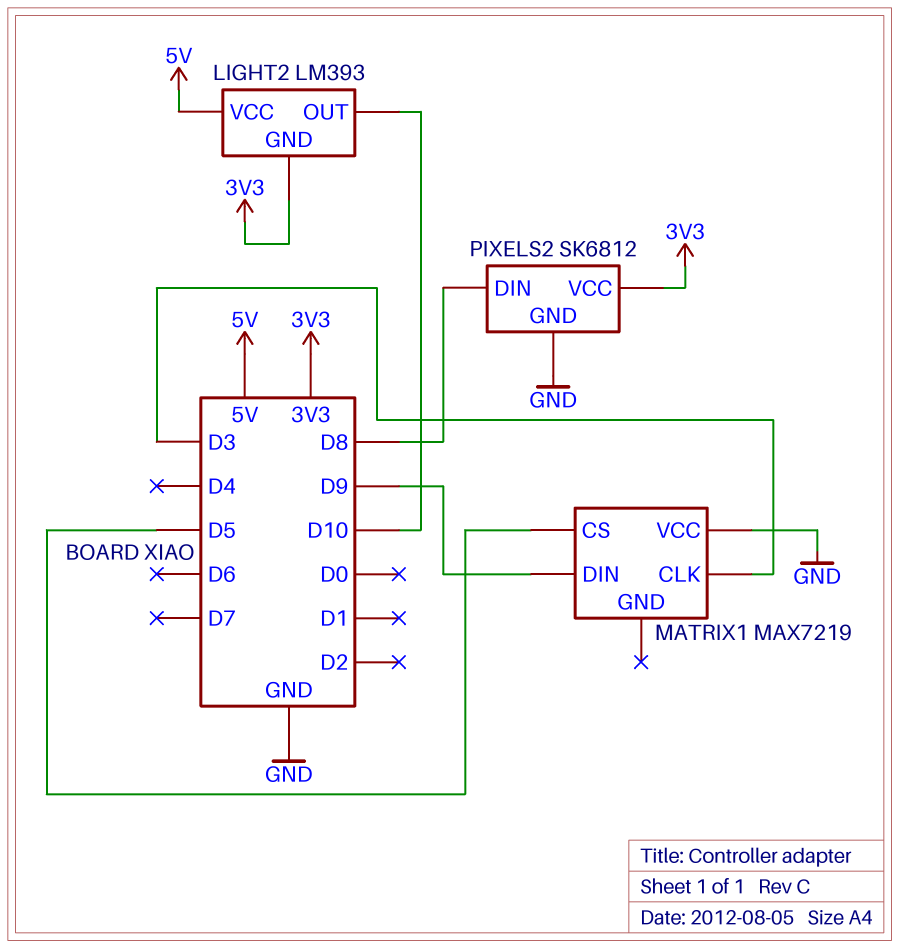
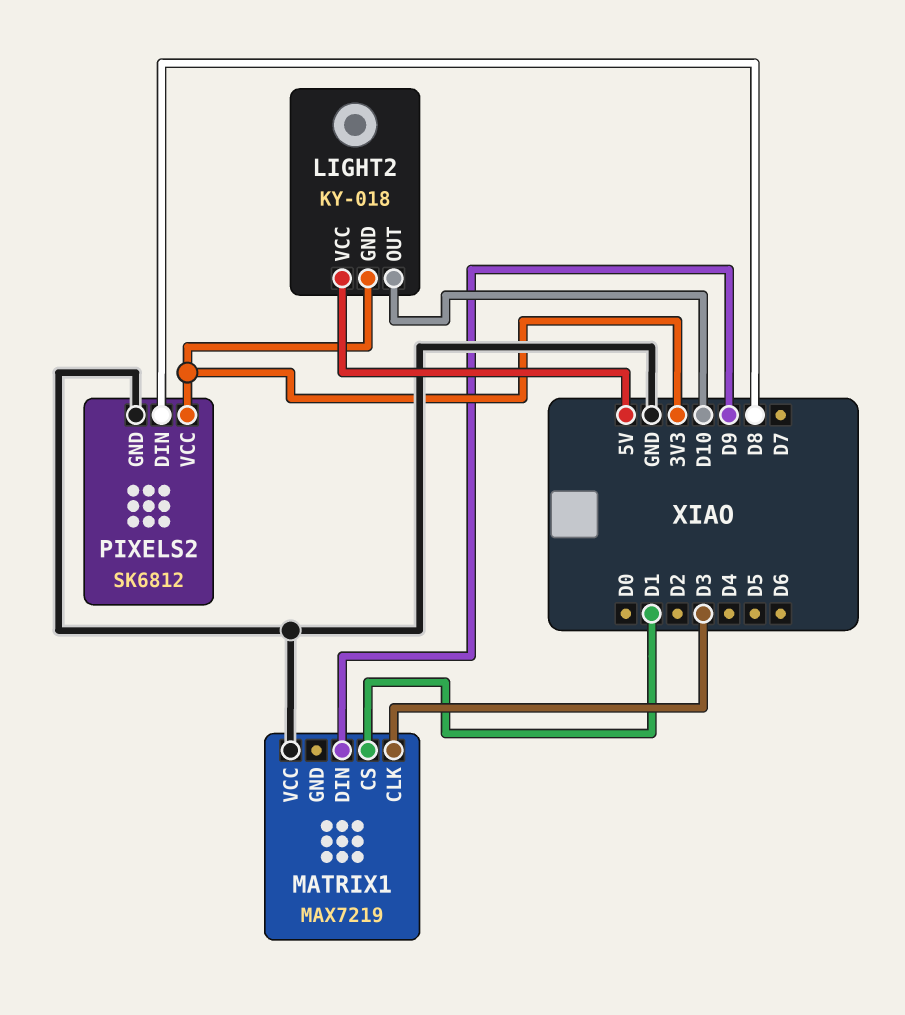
LIGHT2: LM393 -> KY-018
MATRIX1 pin CS: D5 -> D1

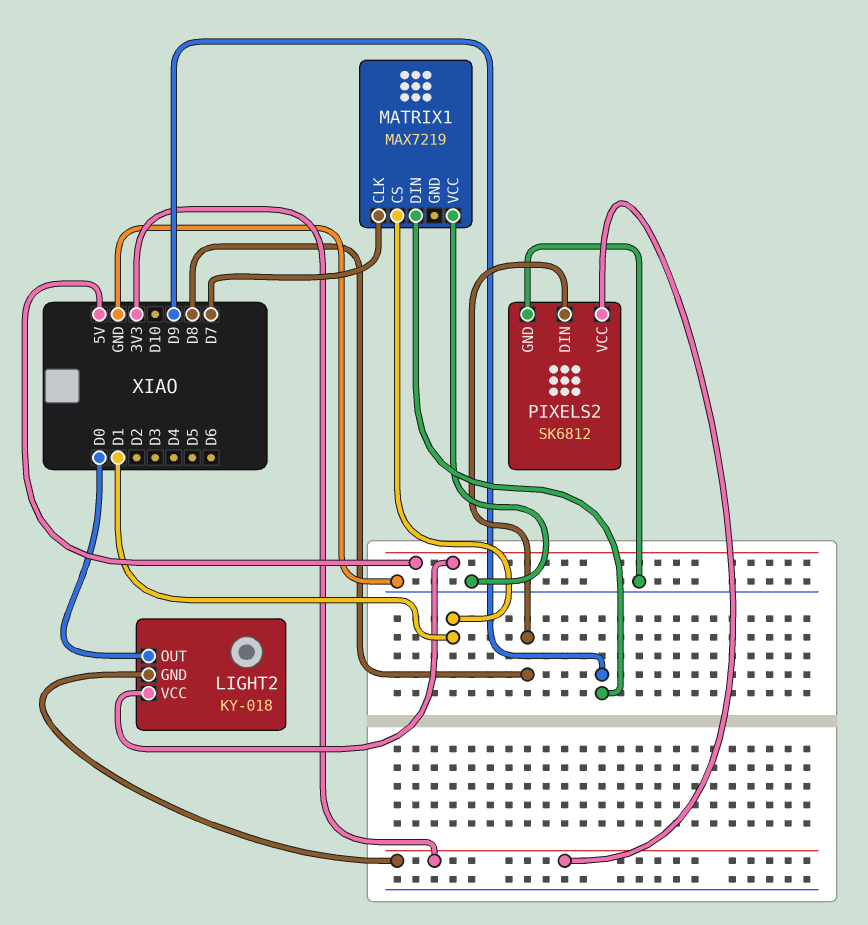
LIGHT2 pin OUT: D10 -> D0
MATRIX1 pin CLK: D3 -> D7

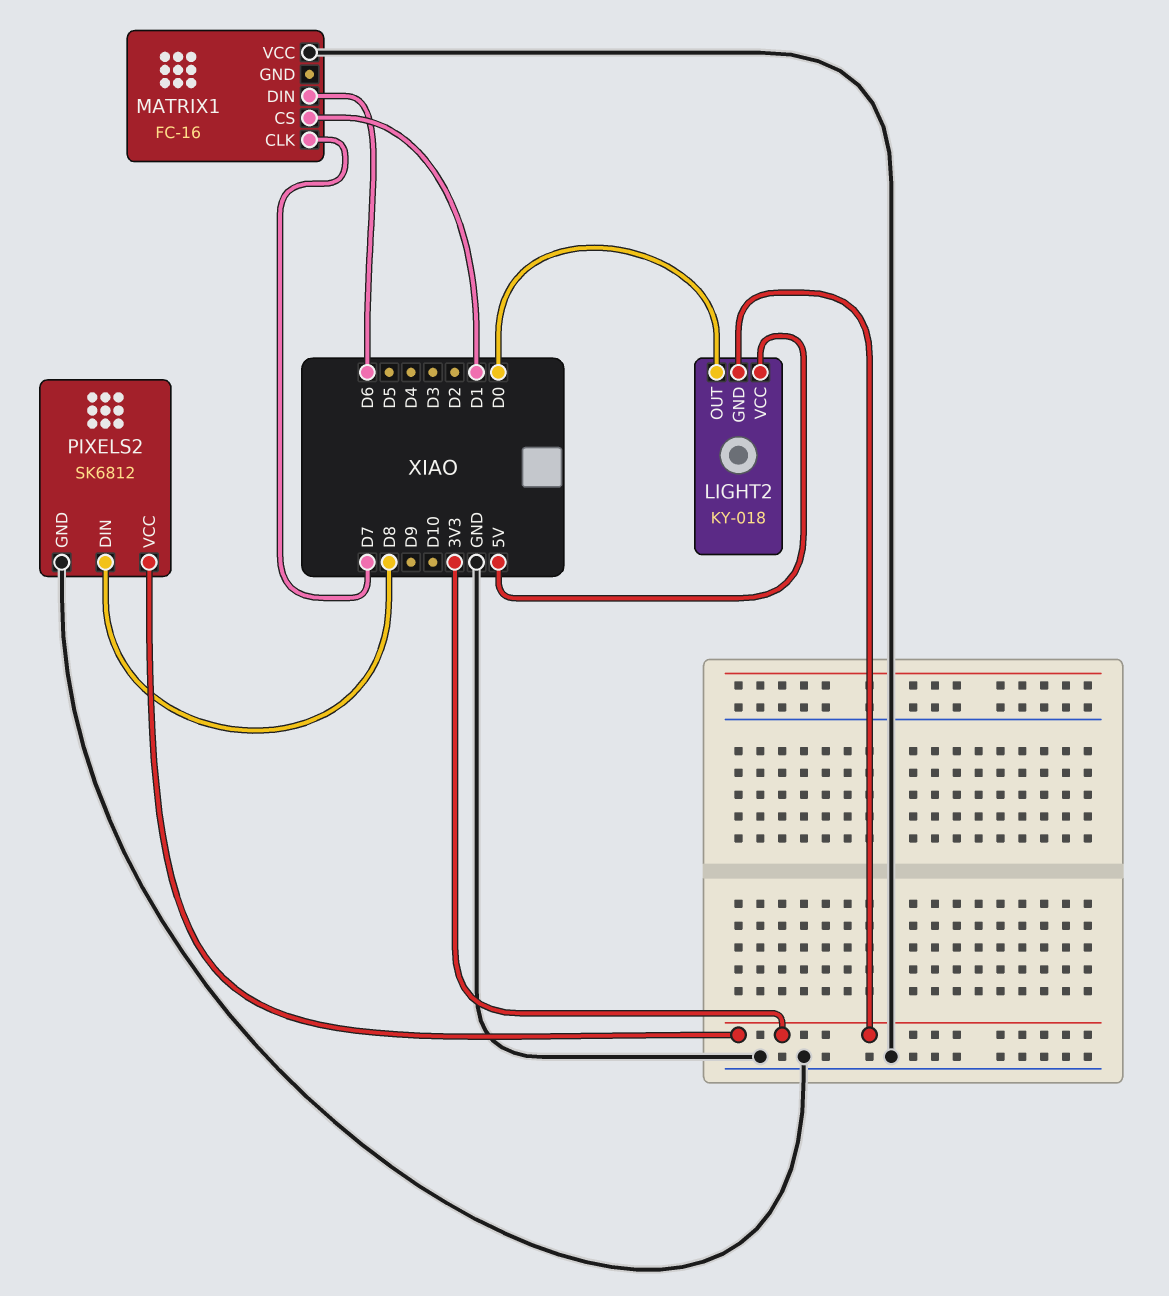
MATRIX1: MAX7219 -> FC-16
MATRIX1 pin DIN: D9 -> D6

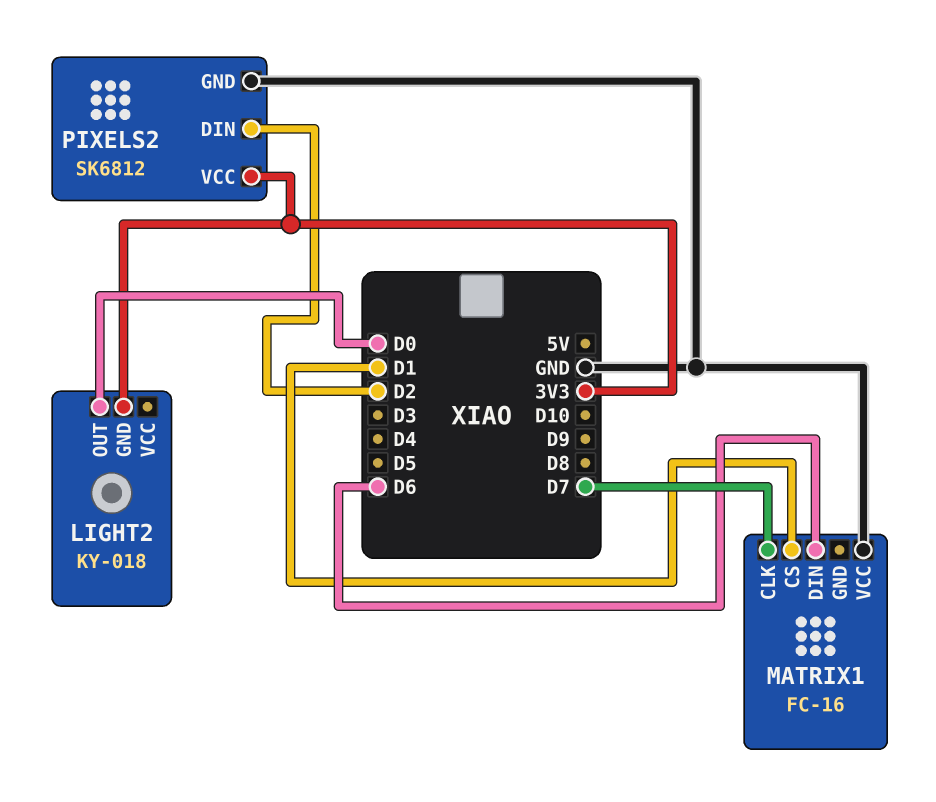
LIGHT2 pin VCC: 5V -> none
PIXELS2 pin DIN: D8 -> D2

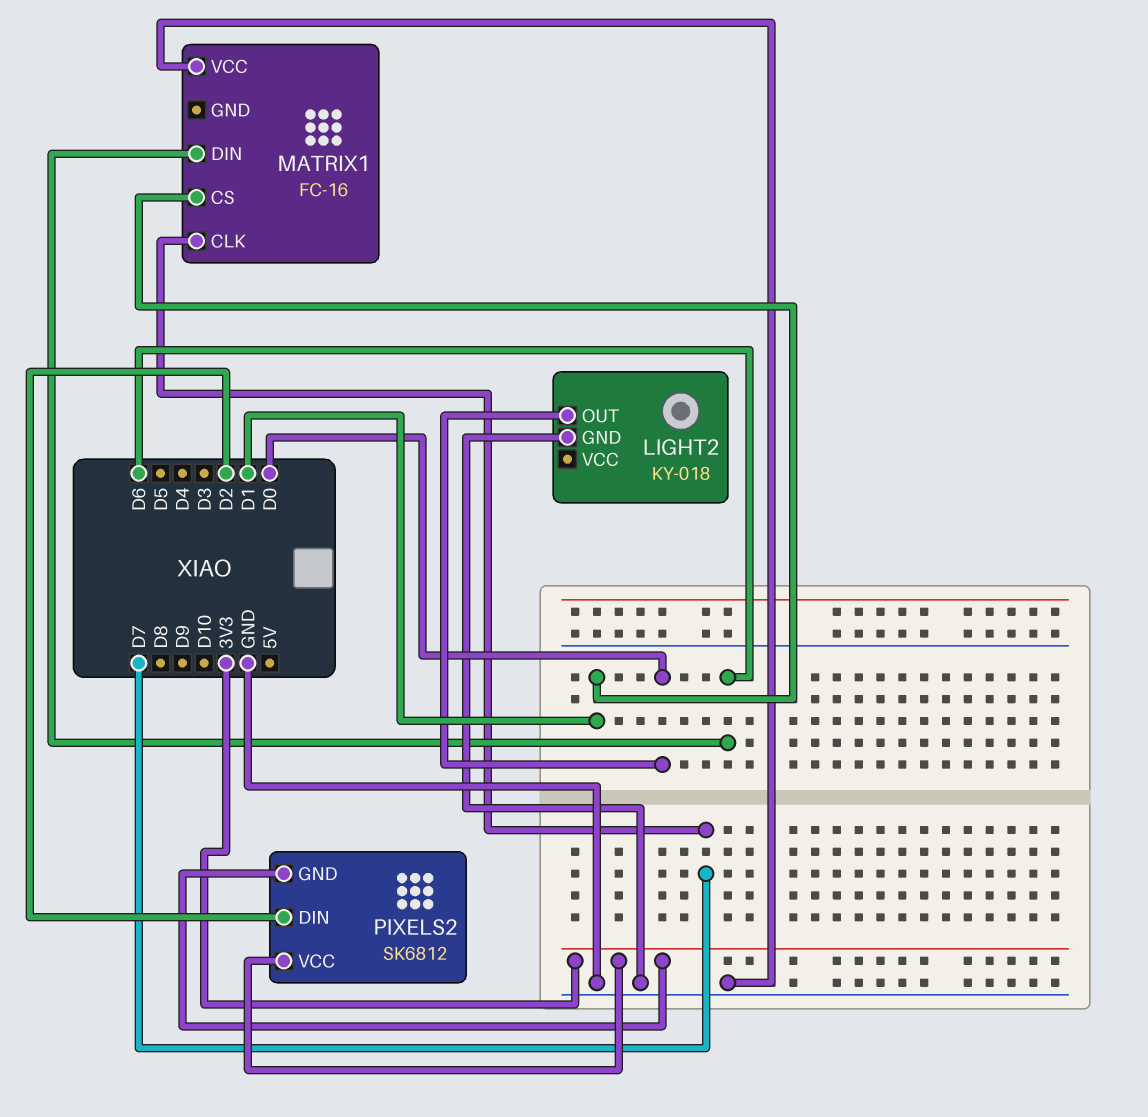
LIGHT2 pin GND: 3V3 -> GND
PIXELS2 pin GND: GND -> 3V3

